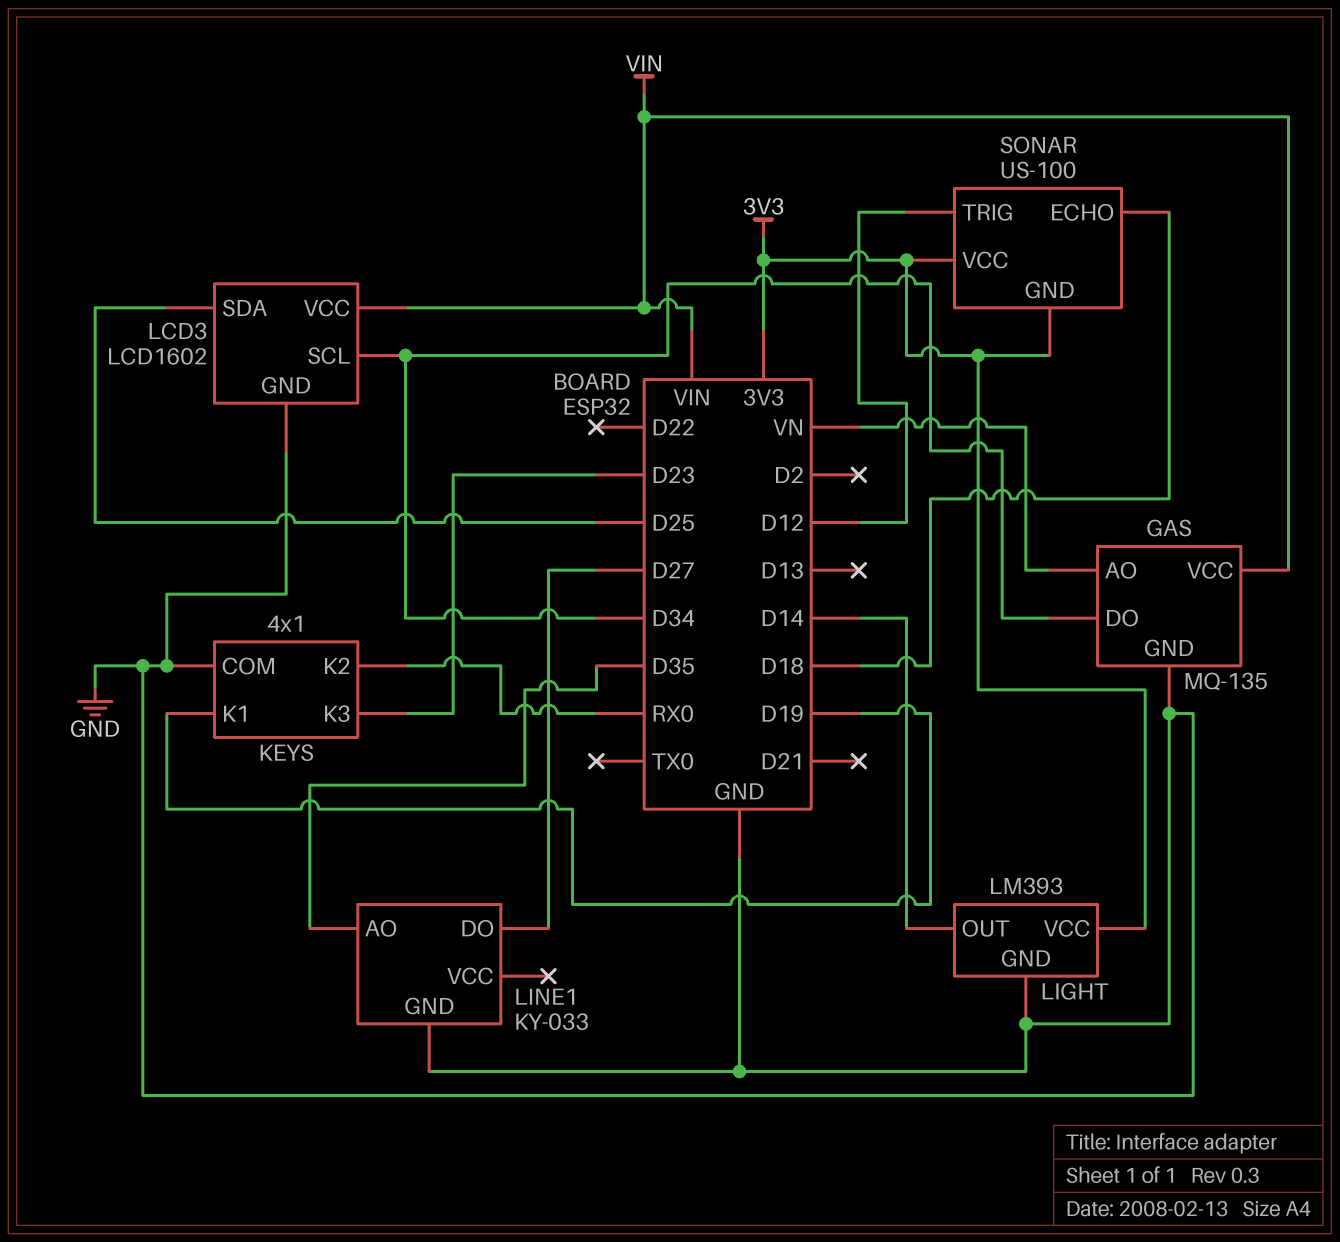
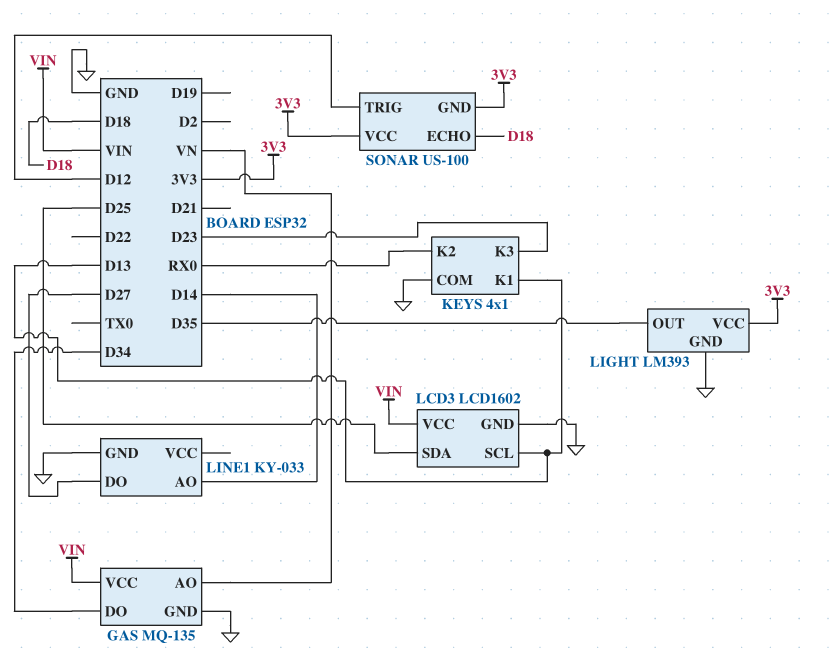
KEYS pin K1: D19 -> D13
LCD3 pin SCL: D34 -> D13
LIGHT pin OUT: D14 -> D35
LINE1 pin AO: D35 -> D14

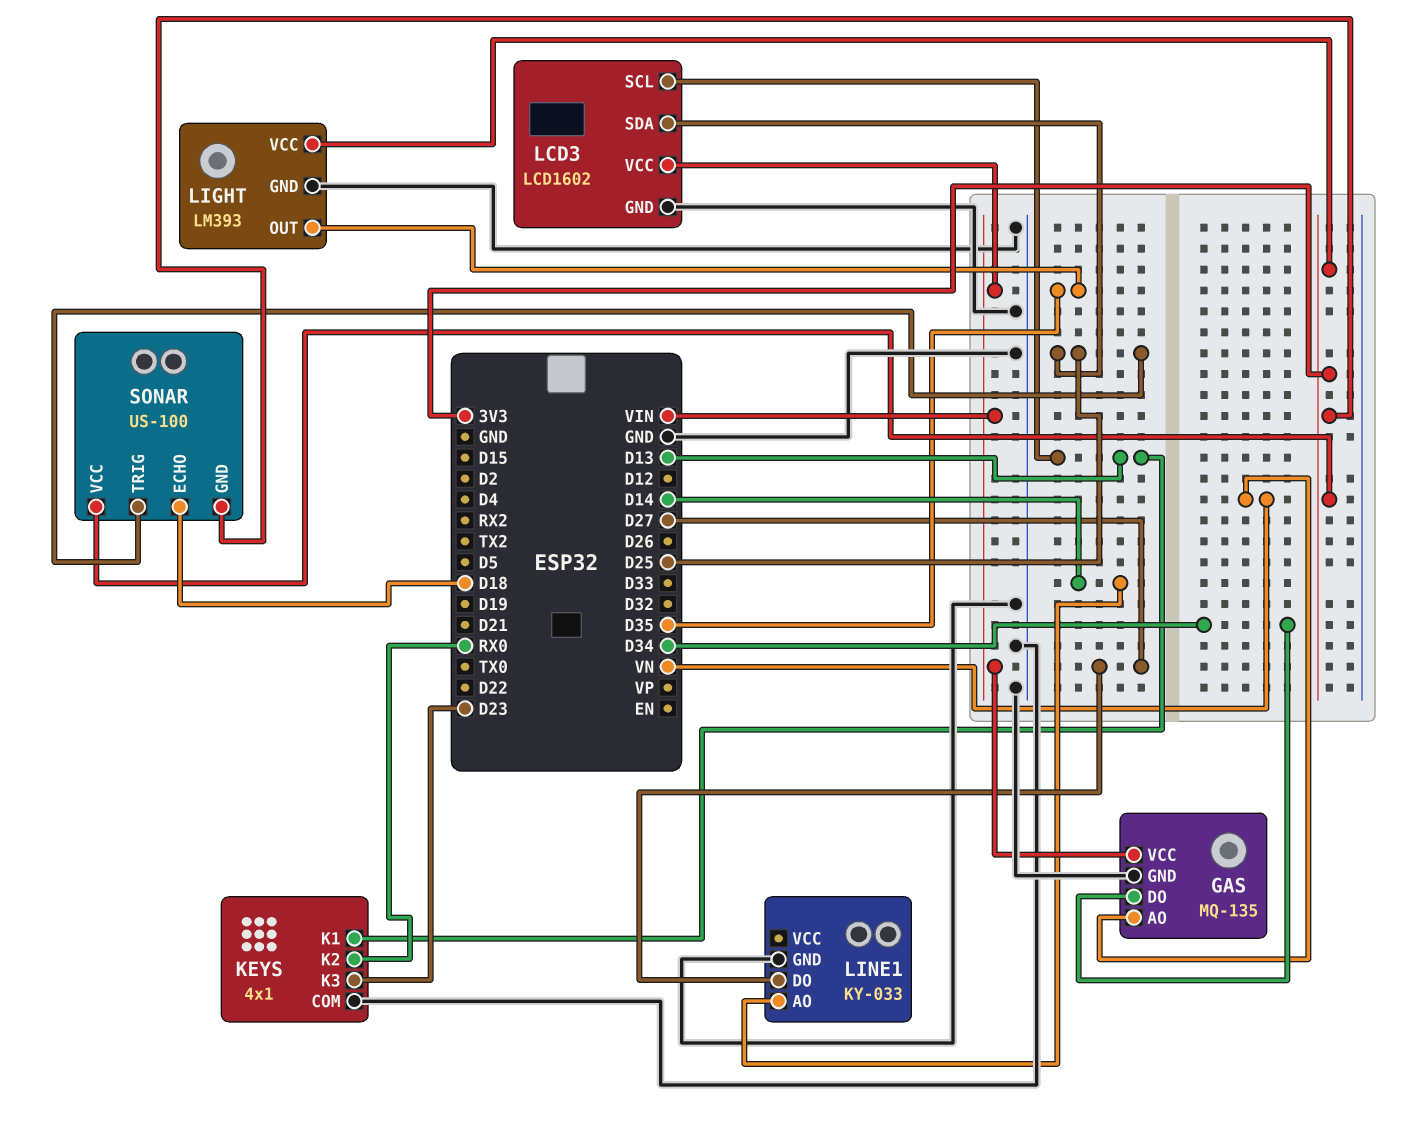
SONAR pin TRIG: D12 -> D25

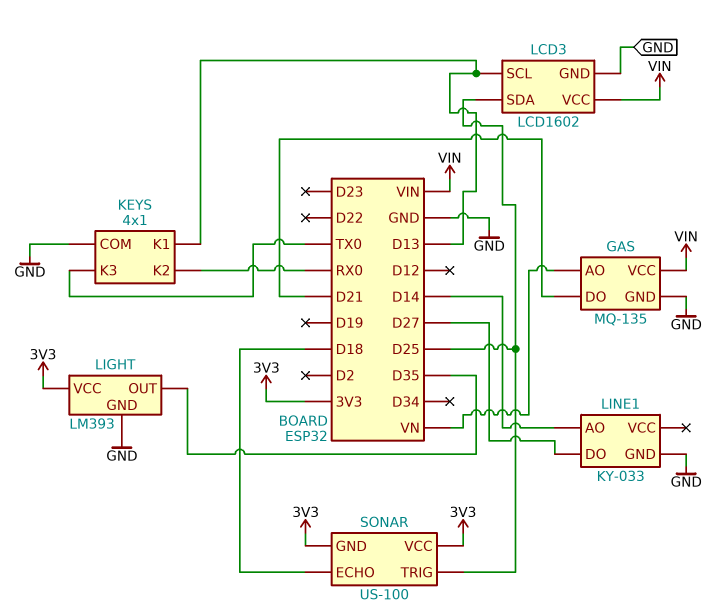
GAS pin DO: D34 -> D21
KEYS pin K3: D23 -> TX0

